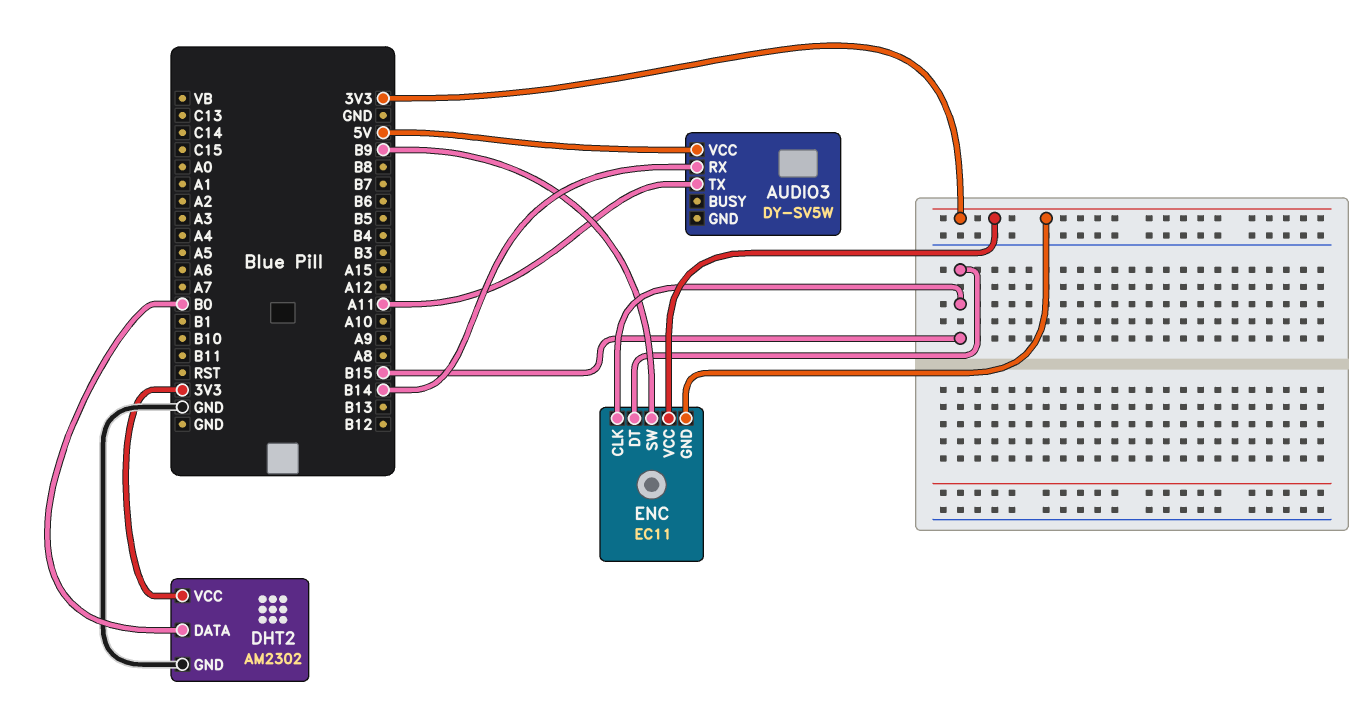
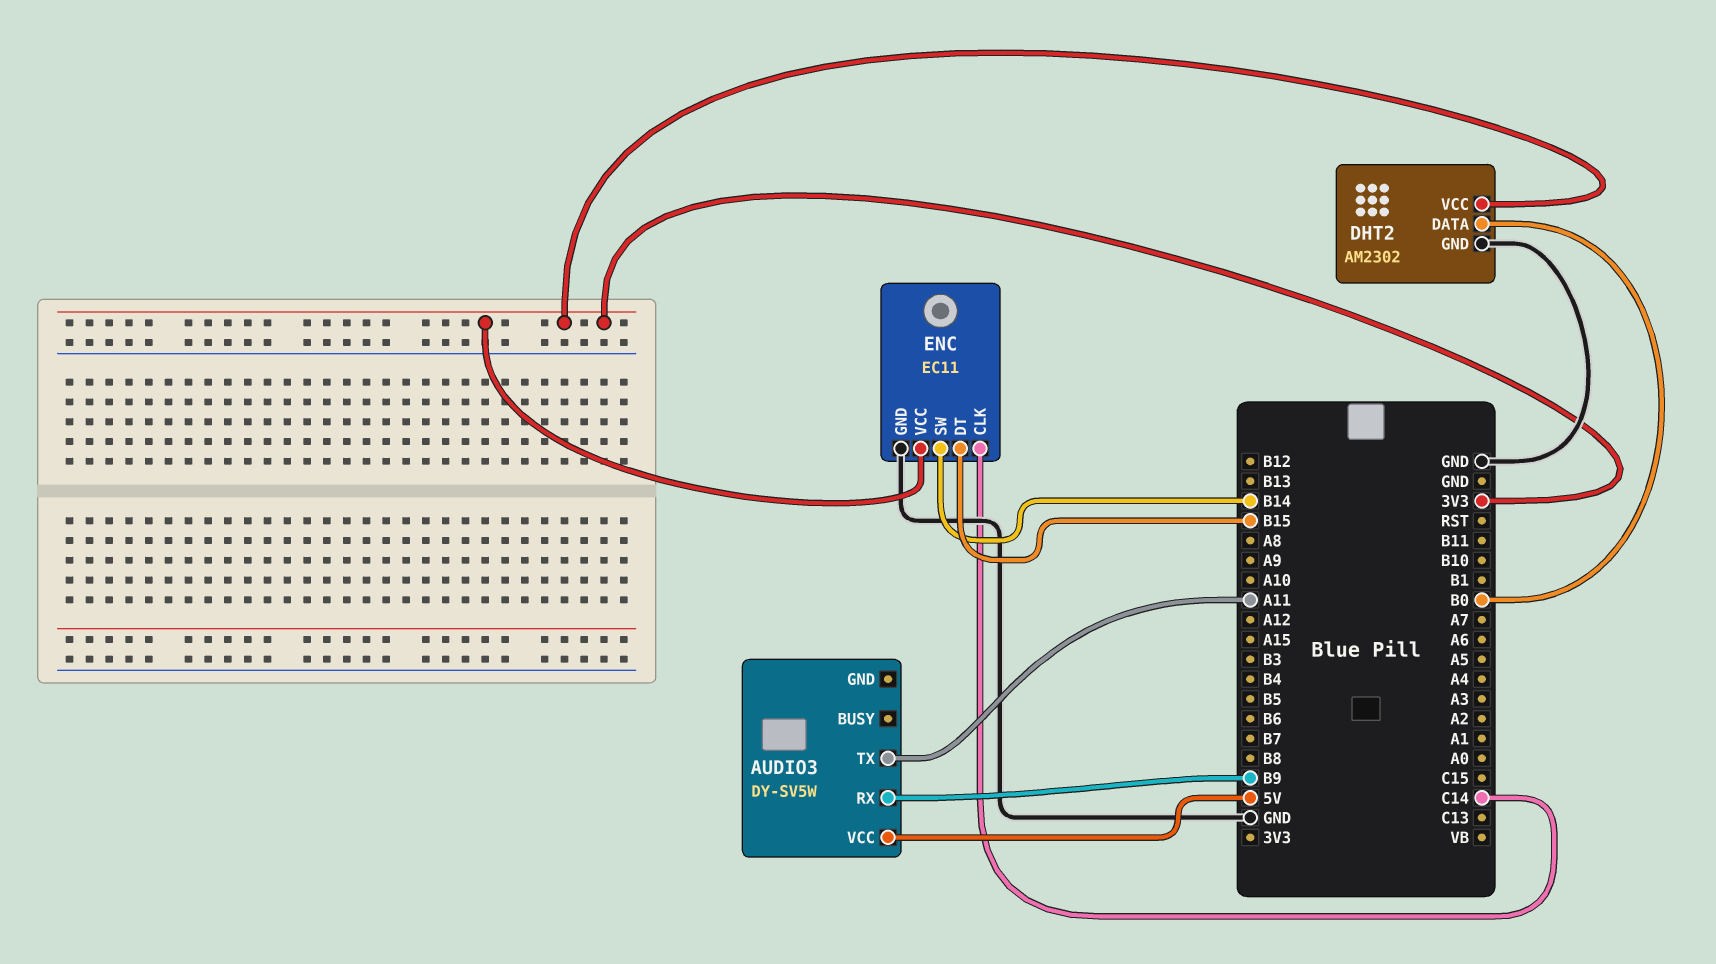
AUDIO3 pin RX: B14 -> B9
ENC pin CLK: B15 -> C14
ENC pin GND: 3V3 -> GND
ENC pin SW: B9 -> B14

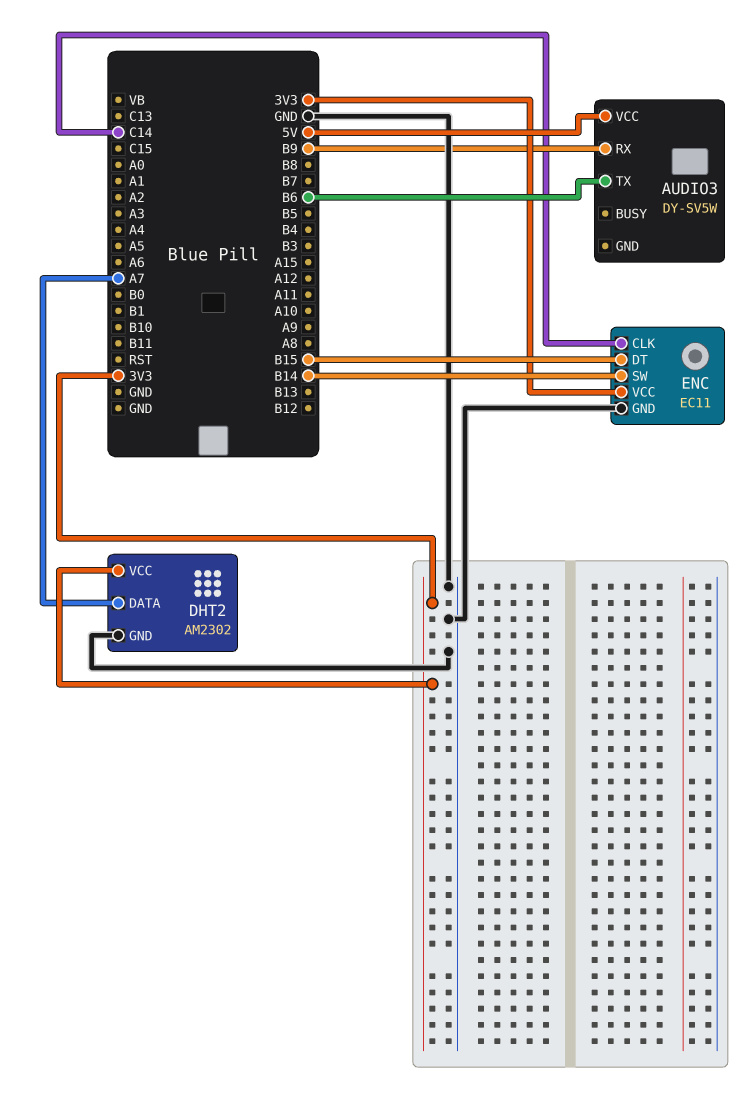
AUDIO3 pin TX: A11 -> B6
DHT2 pin DATA: B0 -> A7

